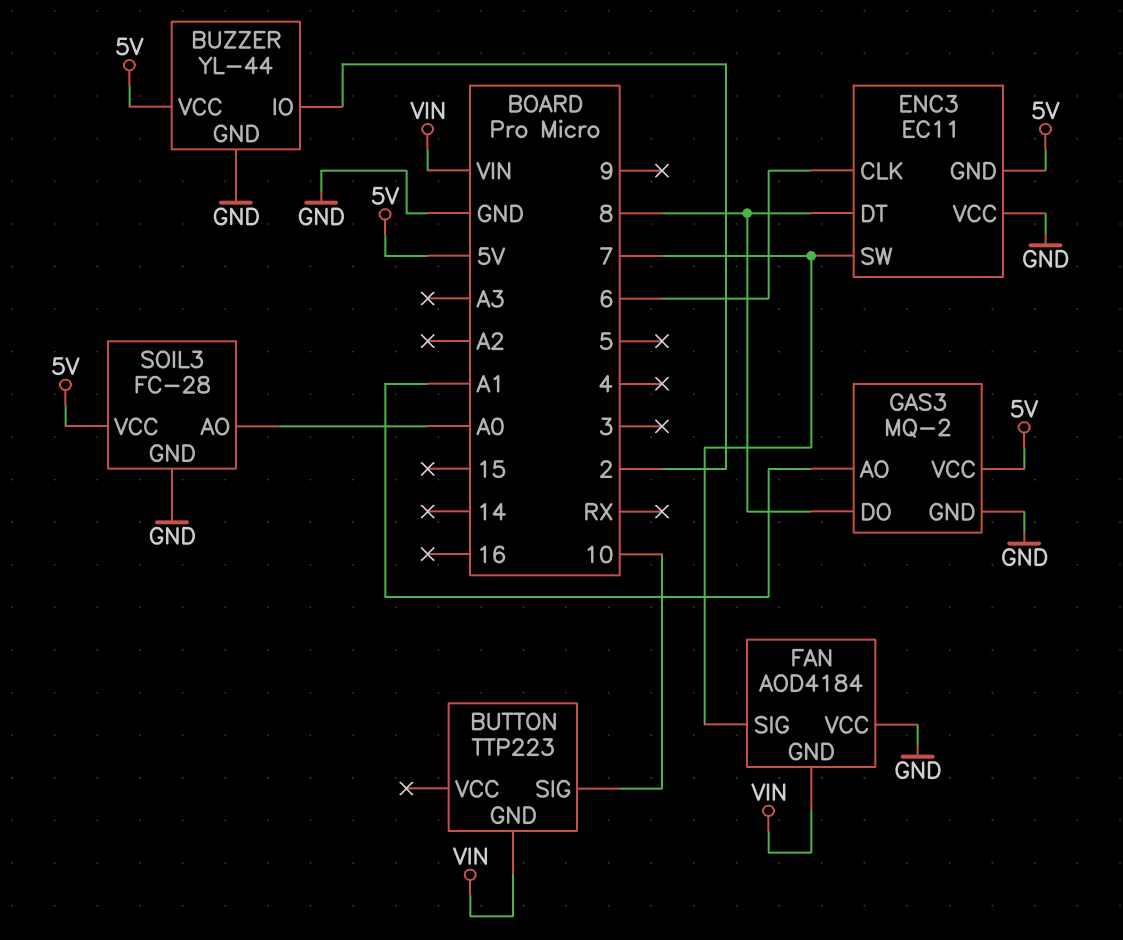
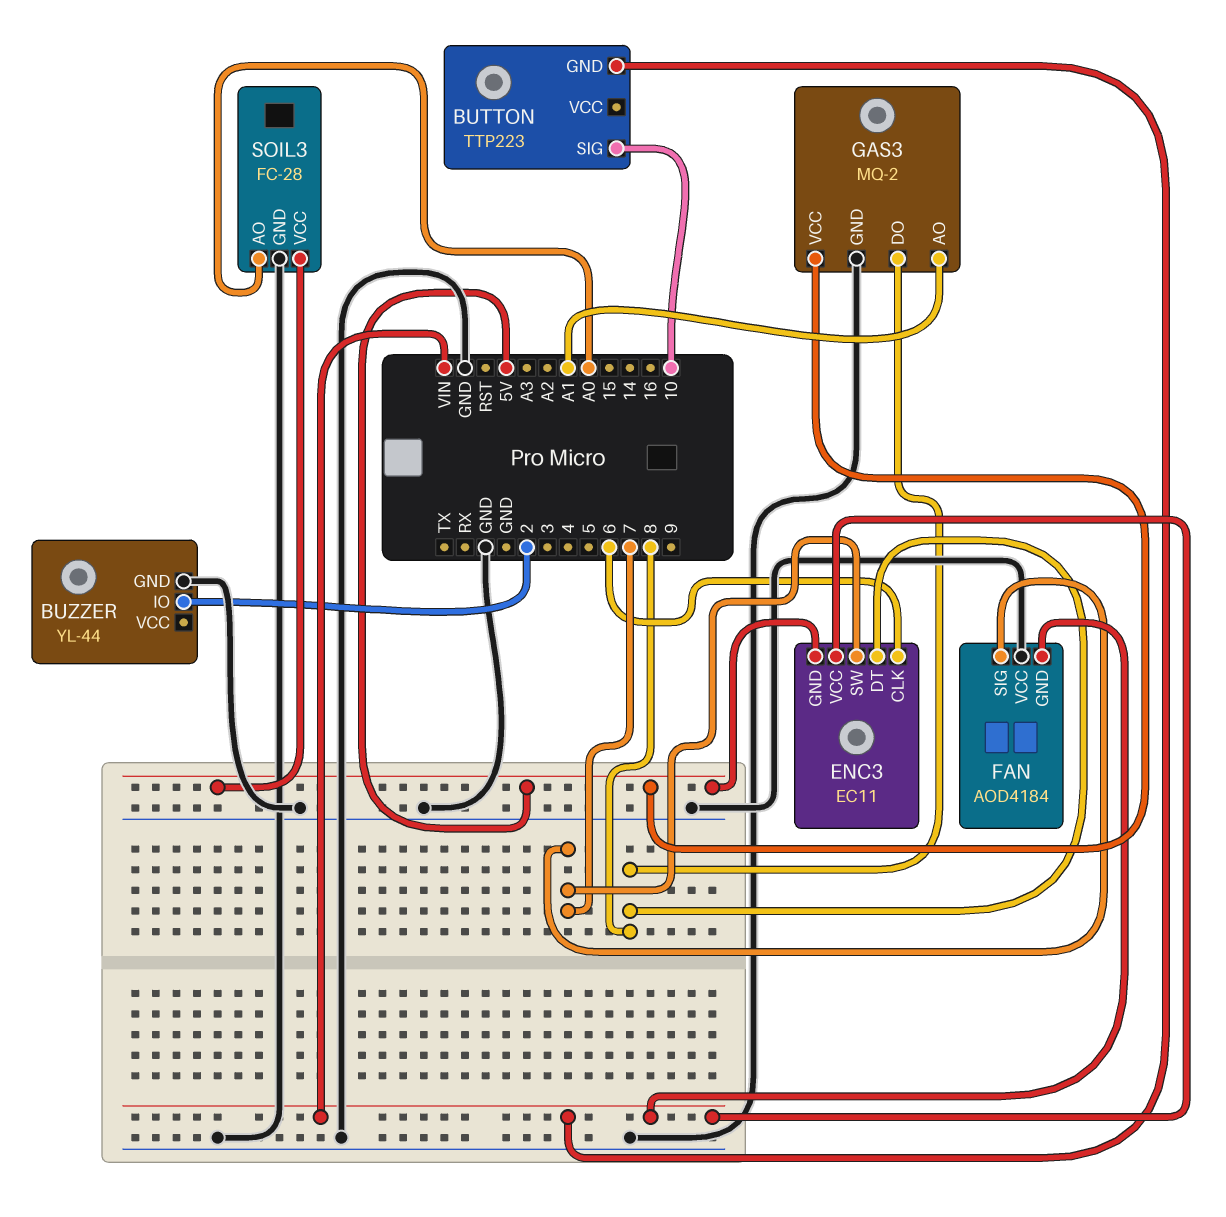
BUZZER pin VCC: 5V -> none
ENC3 pin VCC: GND -> VIN

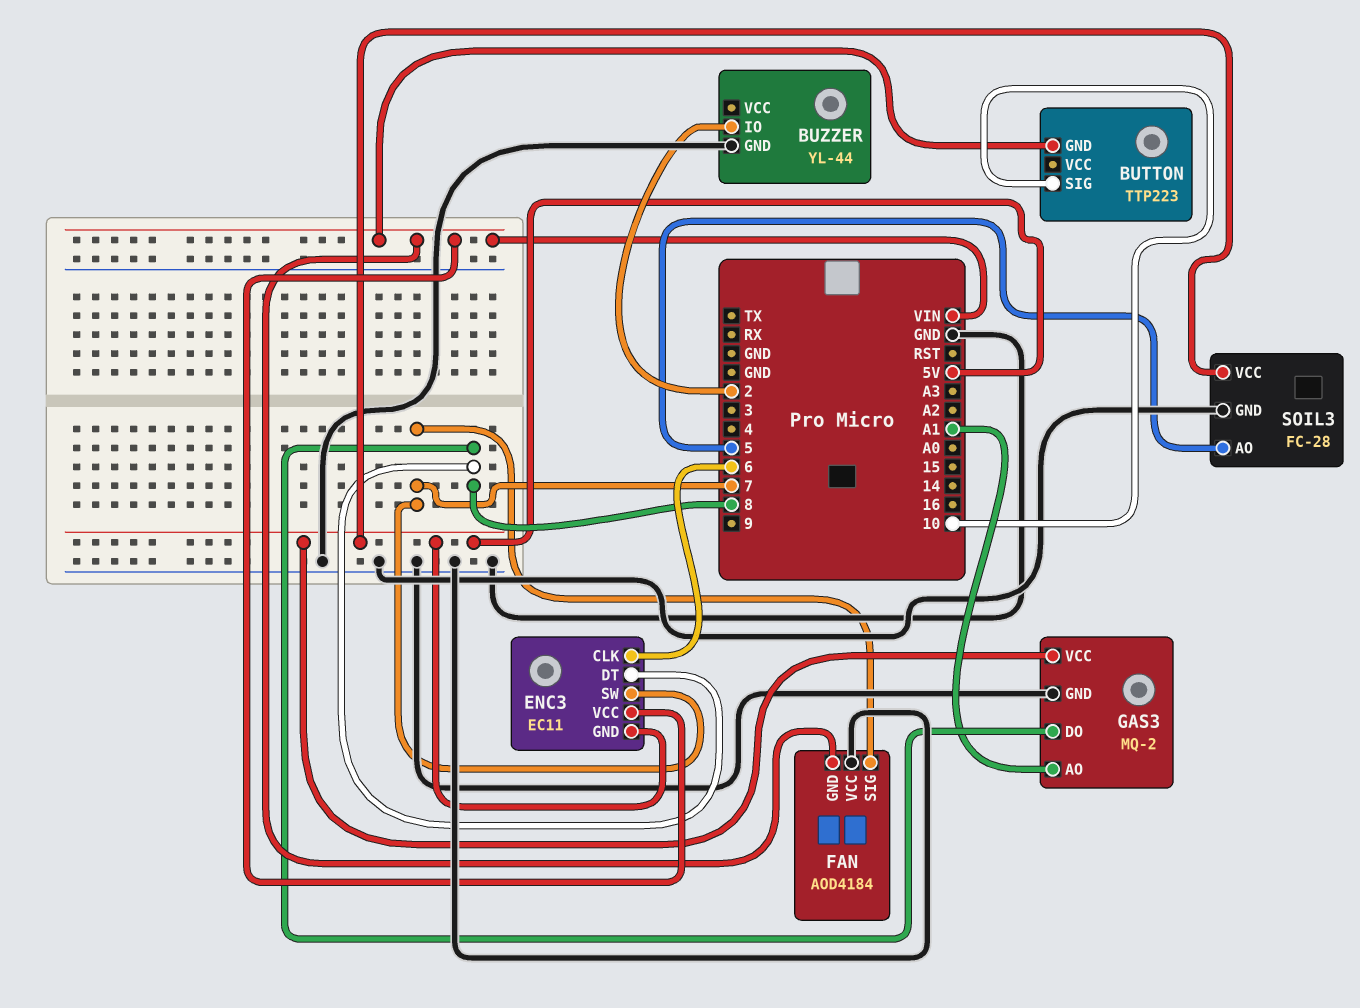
SOIL3 pin AO: A0 -> 5

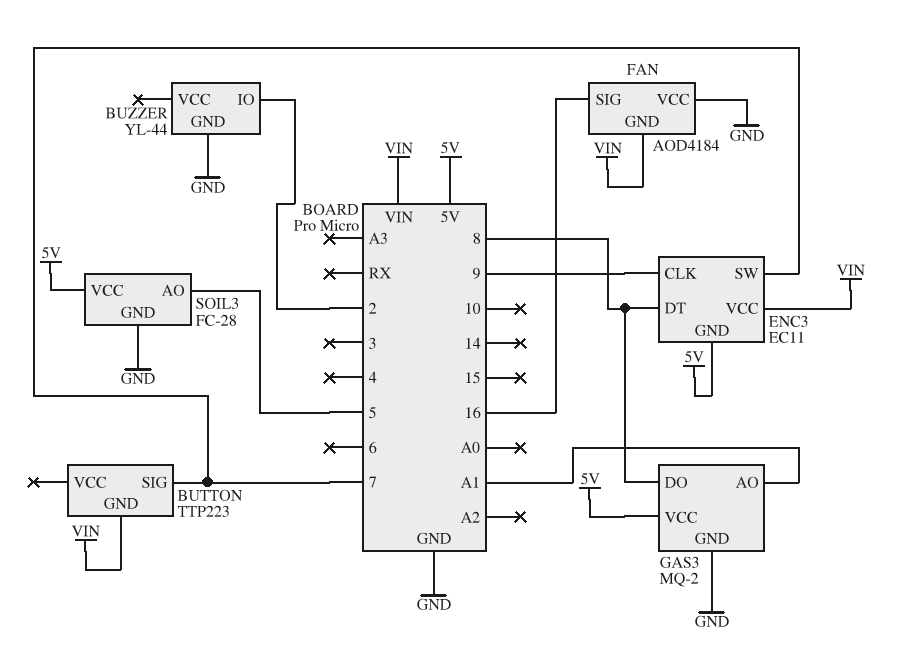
BUTTON pin SIG: 10 -> 7
ENC3 pin CLK: 6 -> 9
FAN pin SIG: 7 -> 16

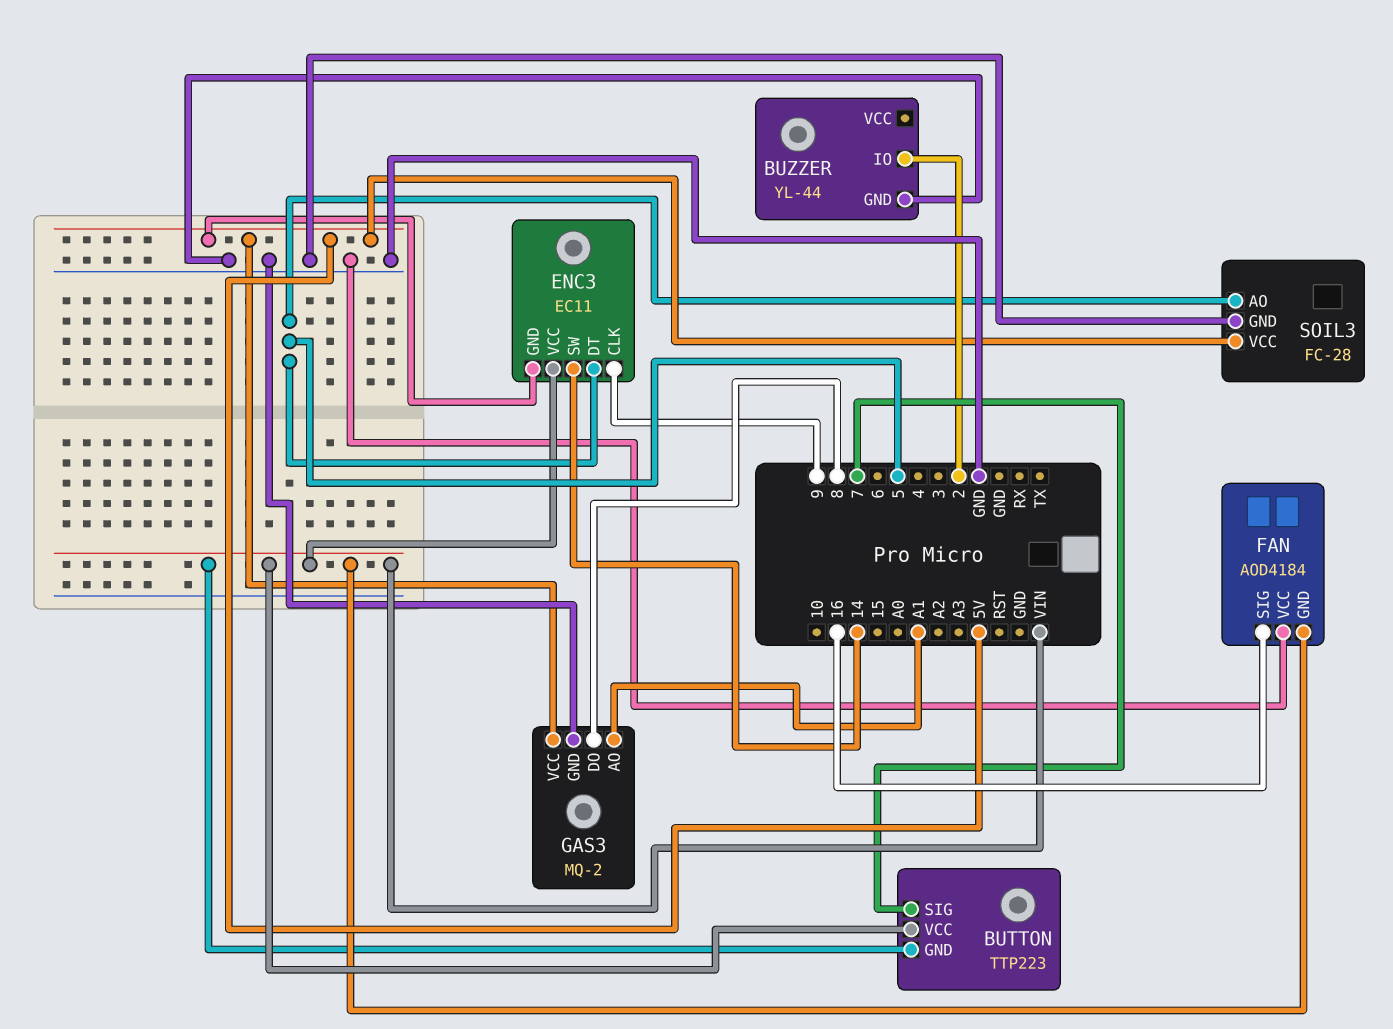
BUTTON pin VCC: none -> VIN
ENC3 pin DT: 8 -> 5
ENC3 pin SW: 7 -> 14

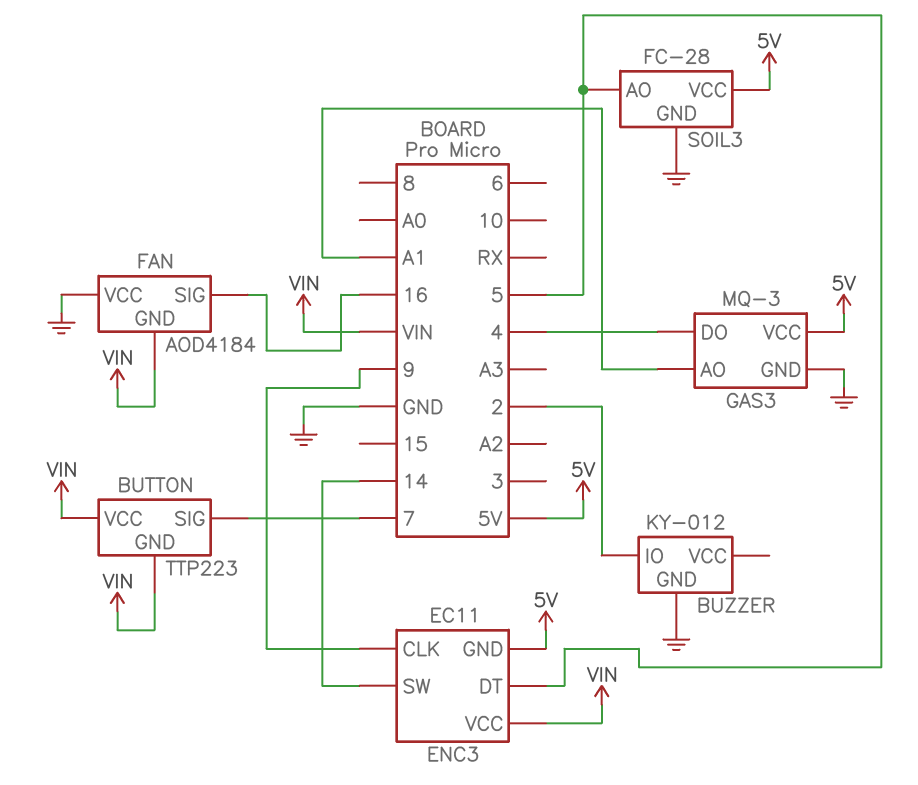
BUZZER: YL-44 -> KY-012
GAS3: MQ-2 -> MQ-3
GAS3 pin DO: 8 -> 4

